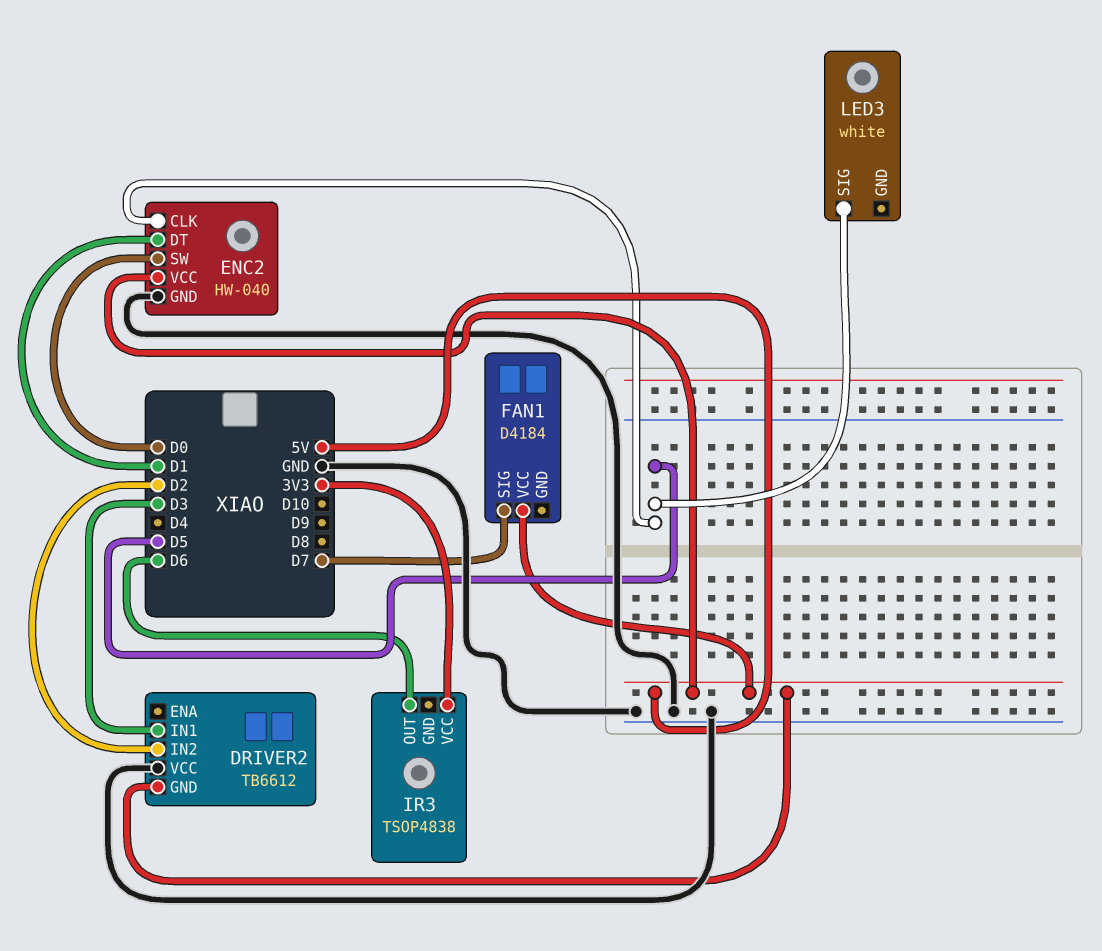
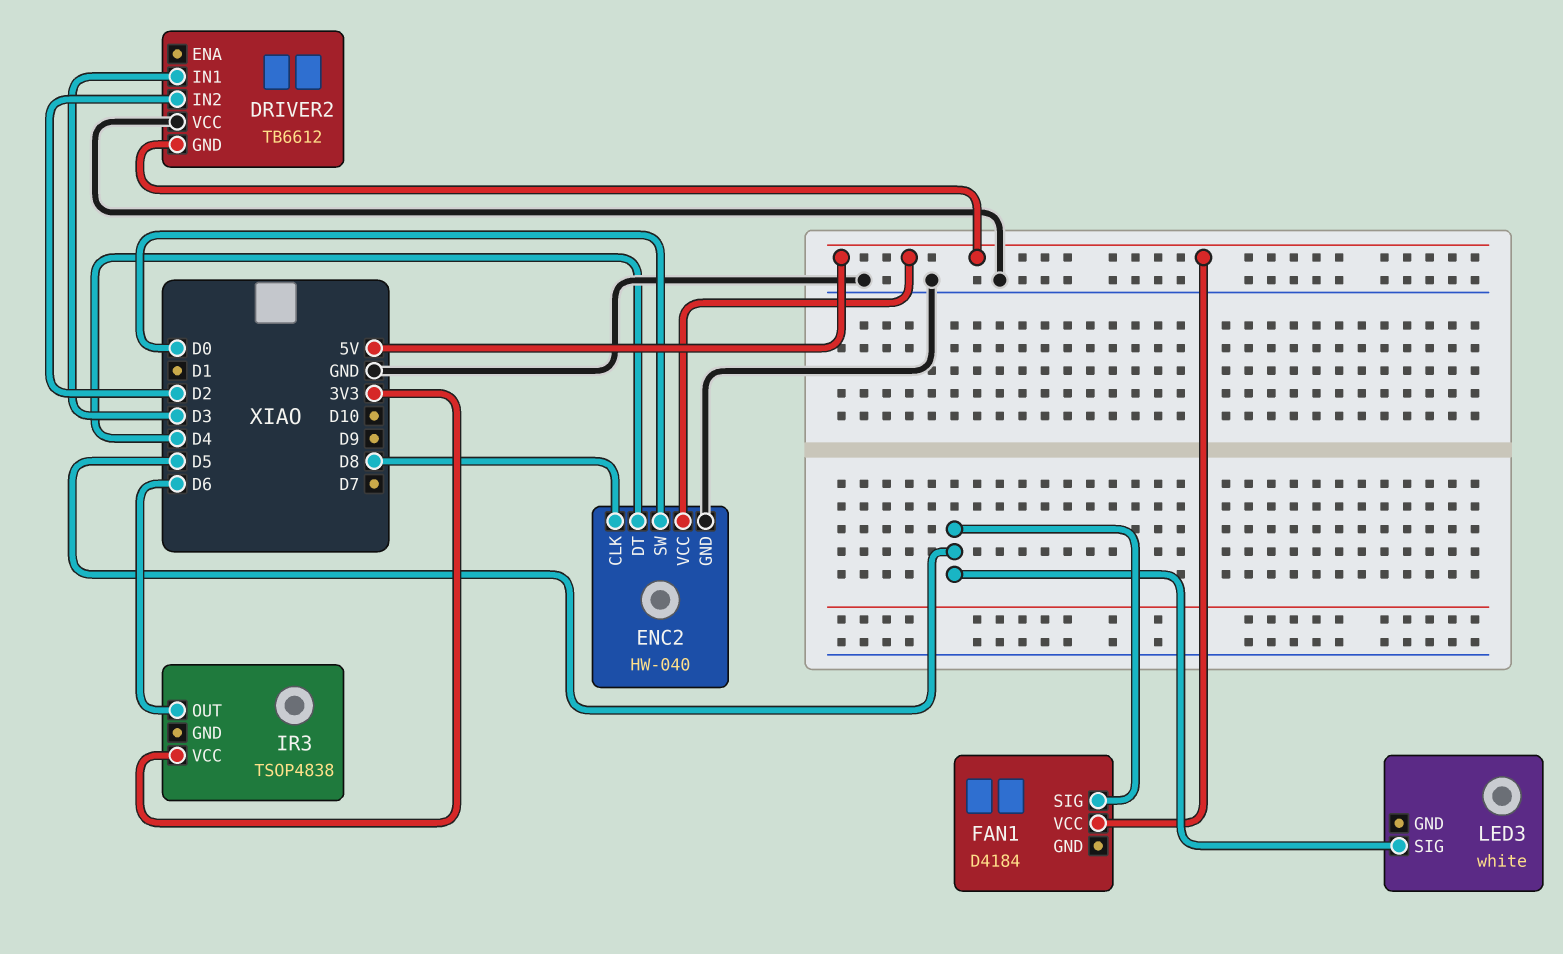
ENC2 pin CLK: D5 -> D8
ENC2 pin DT: D1 -> D4
FAN1 pin SIG: D7 -> D5

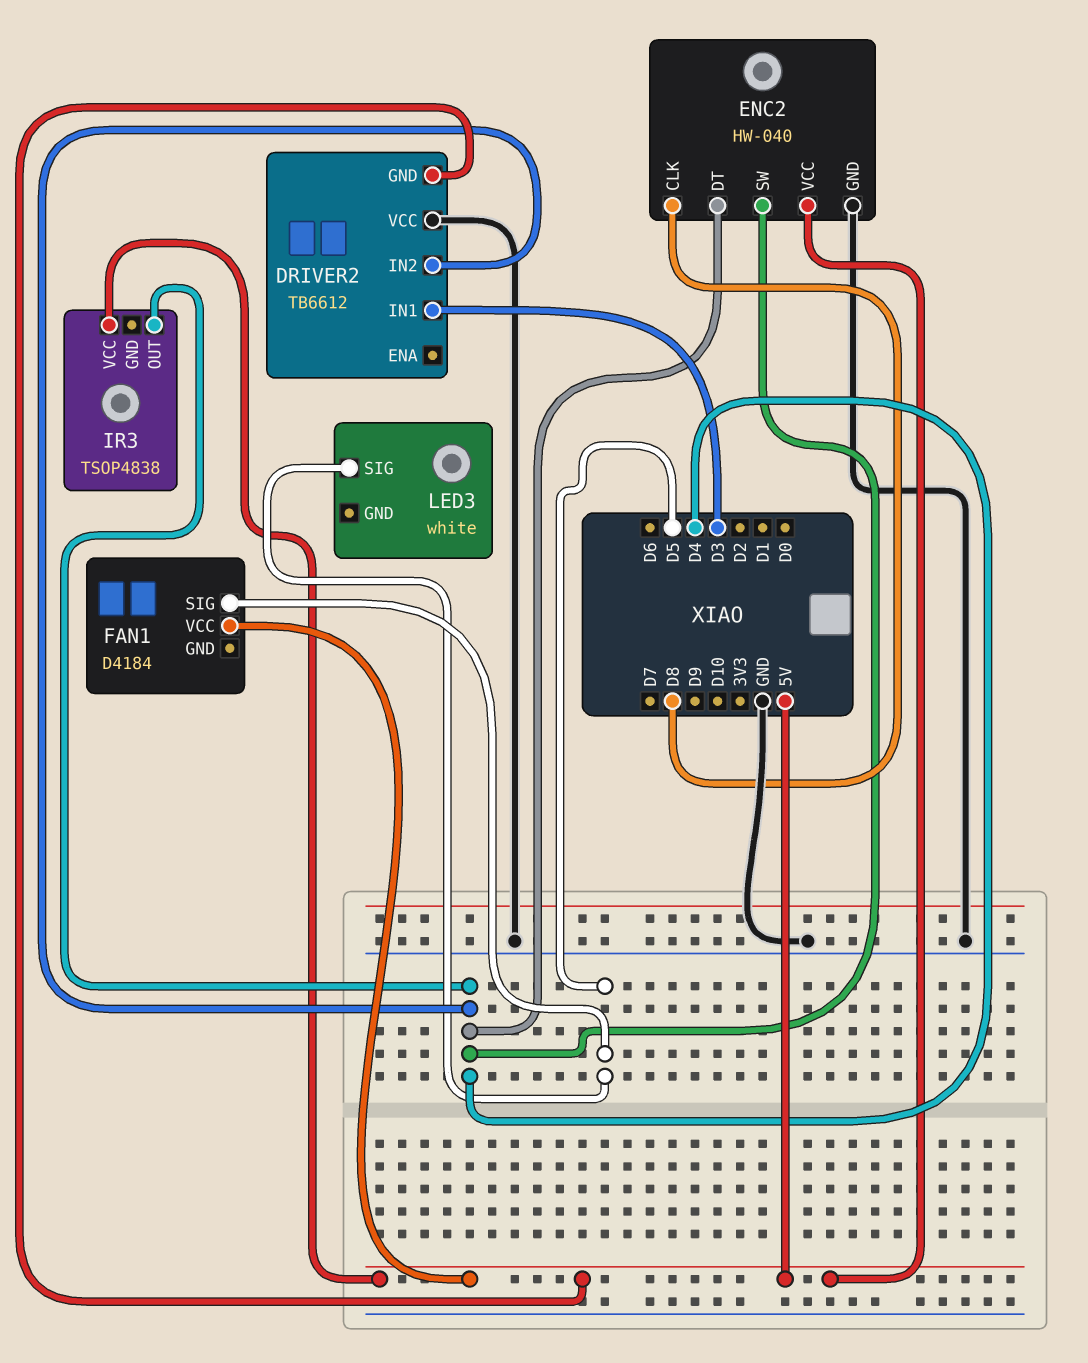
DRIVER2 pin IN2: D2 -> D4
ENC2 pin SW: D0 -> D4
IR3 pin OUT: D6 -> D4
IR3 pin VCC: 3V3 -> 5V

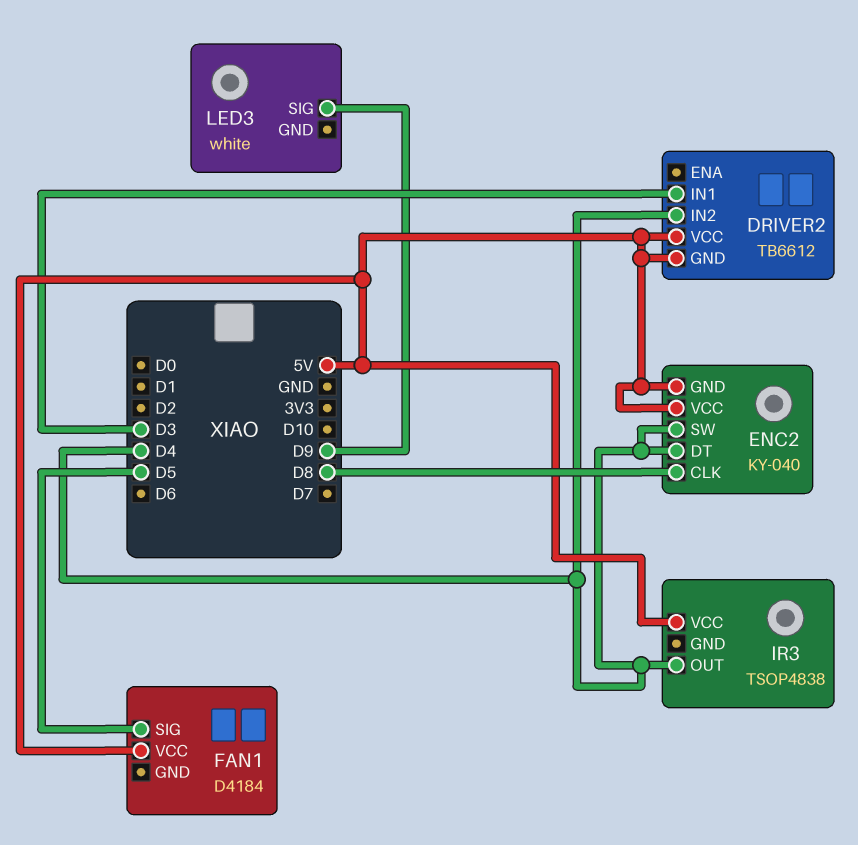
DRIVER2 pin VCC: GND -> 5V
ENC2: HW-040 -> KY-040
ENC2 pin GND: GND -> 5V
LED3 pin SIG: D5 -> D9

